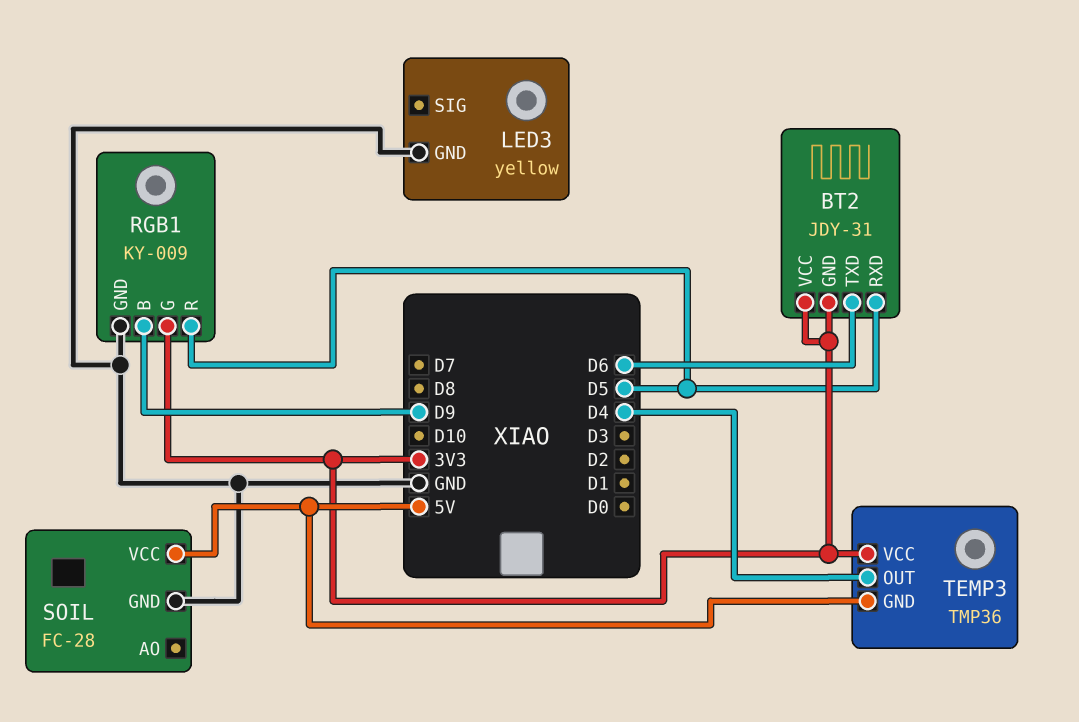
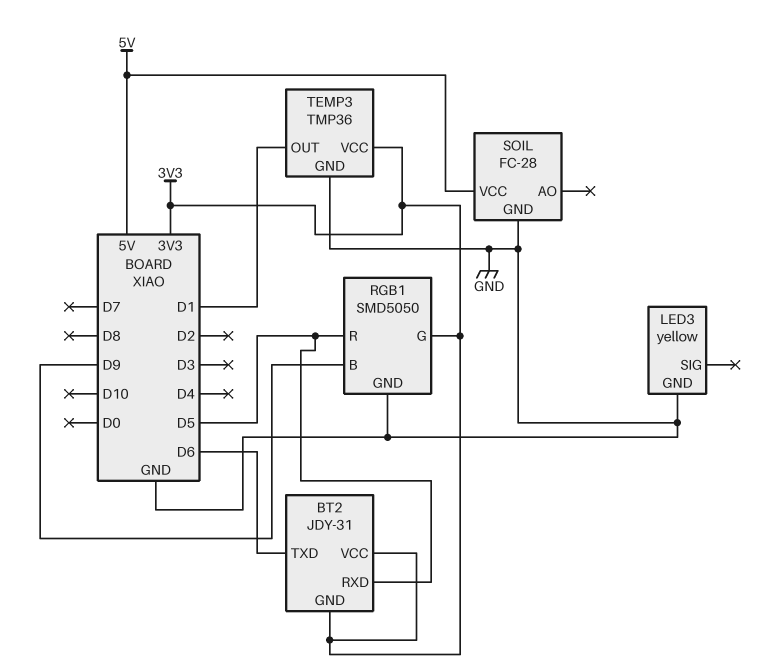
RGB1: KY-009 -> SMD5050
TEMP3 pin GND: 5V -> GND
TEMP3 pin OUT: D4 -> D1

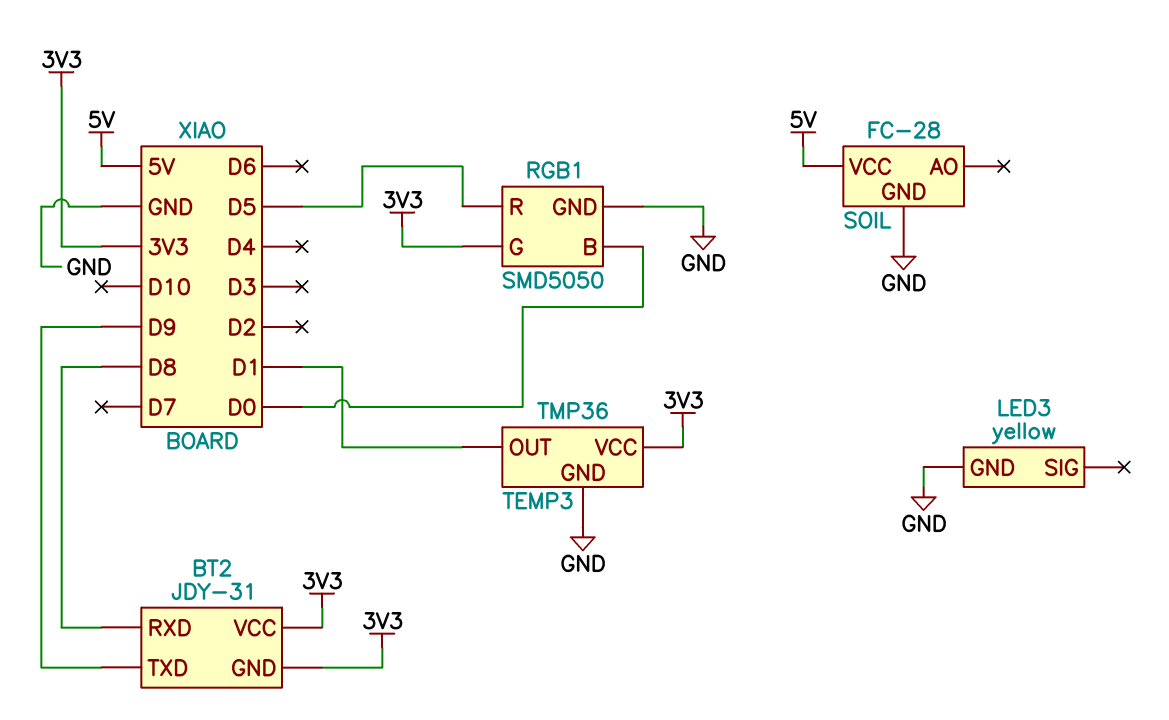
BT2 pin RXD: D5 -> D8
BT2 pin TXD: D6 -> D9
RGB1 pin B: D9 -> D0

